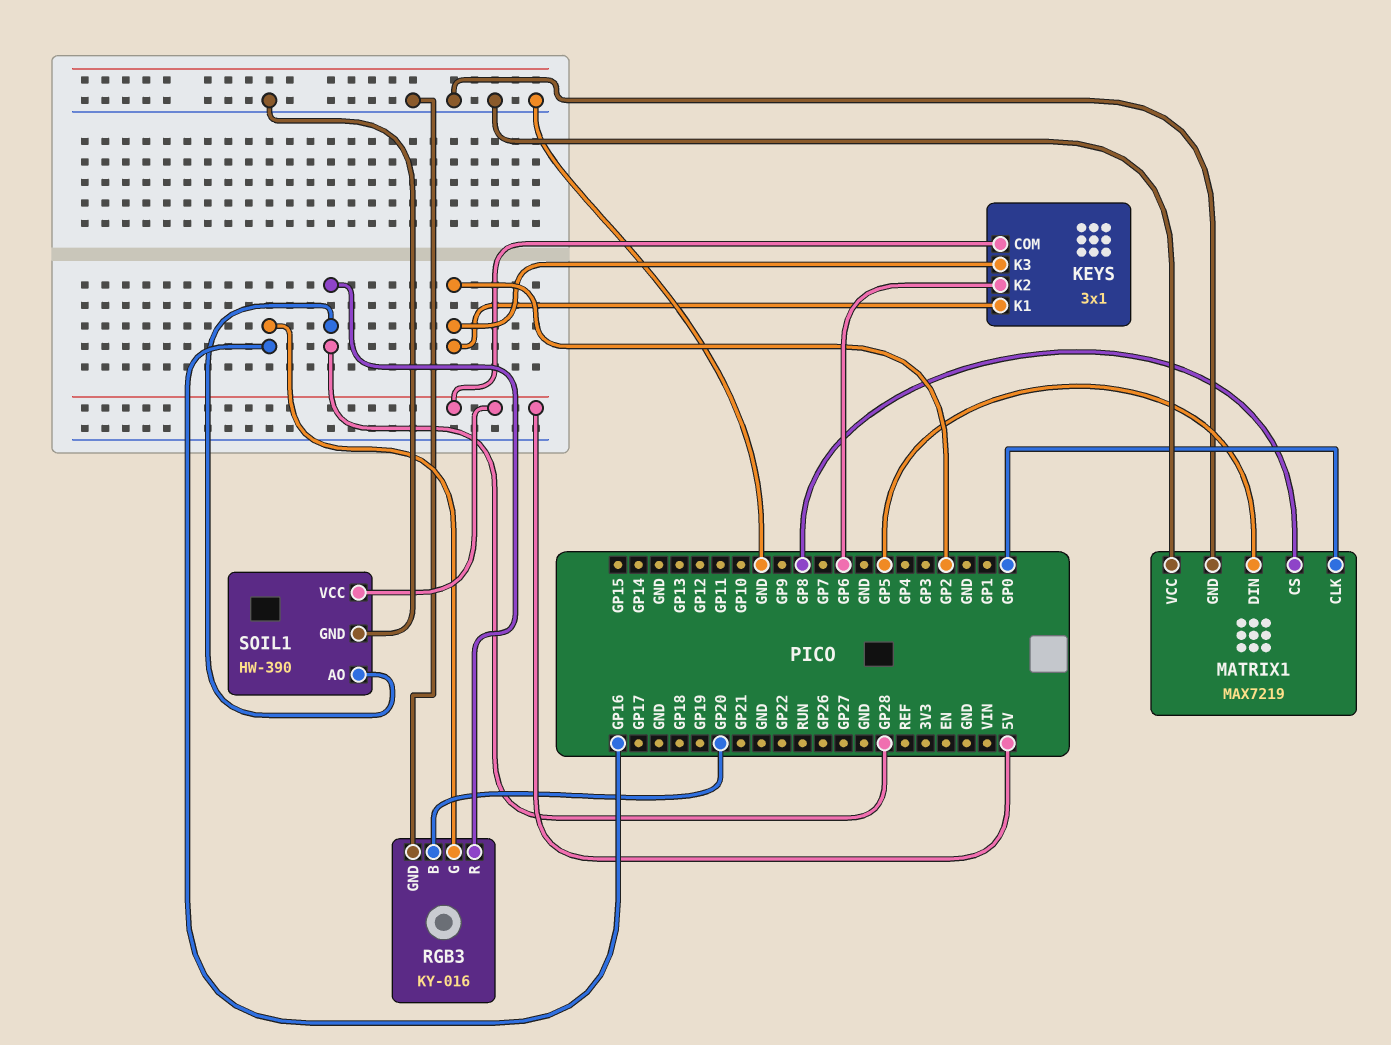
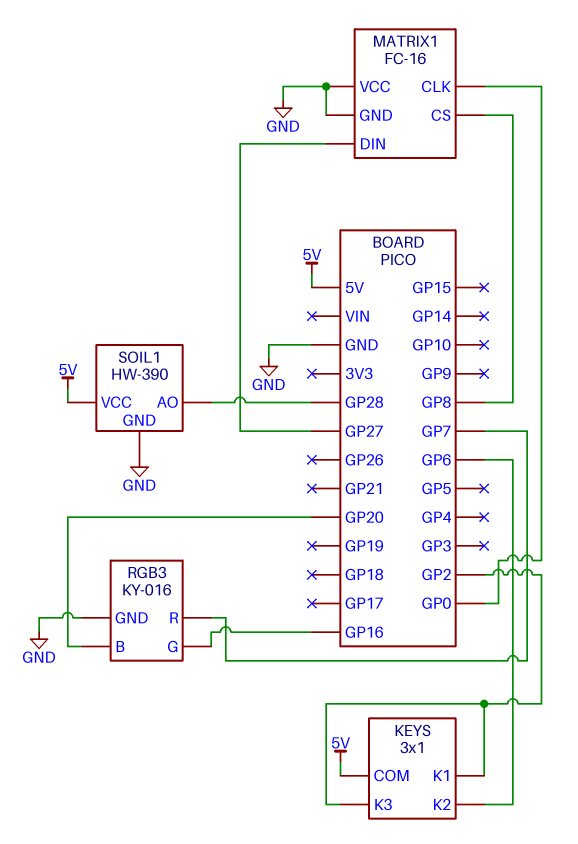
MATRIX1: MAX7219 -> FC-16
MATRIX1 pin DIN: GP5 -> GP27
RGB3 pin R: GP28 -> GP7

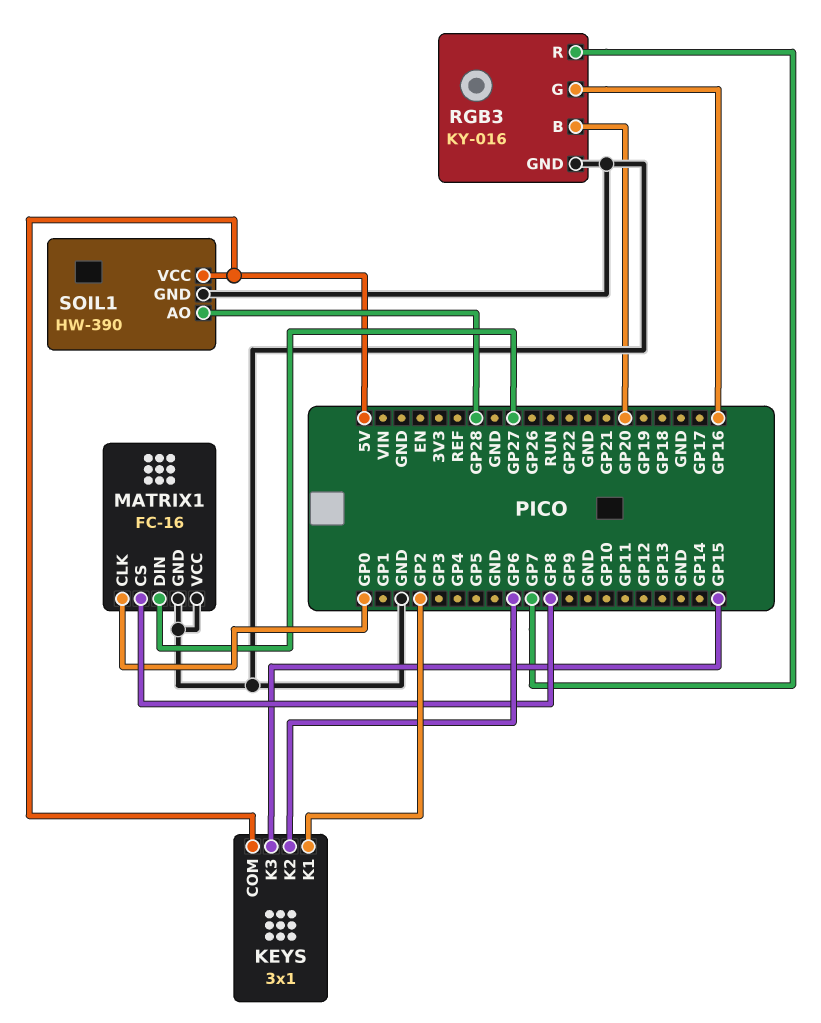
KEYS pin K3: GP2 -> GP15

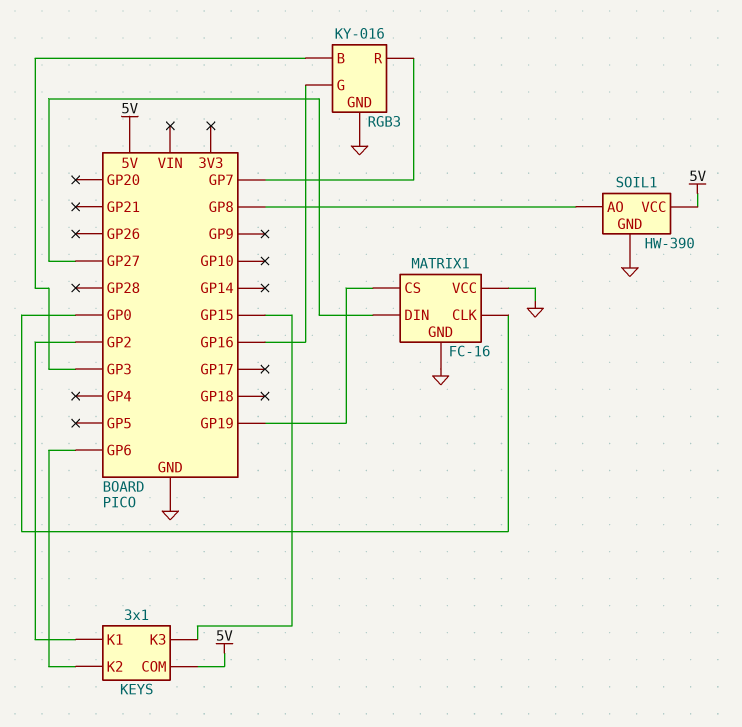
MATRIX1 pin CS: GP8 -> GP19
RGB3 pin B: GP20 -> GP3
SOIL1 pin AO: GP28 -> GP8

